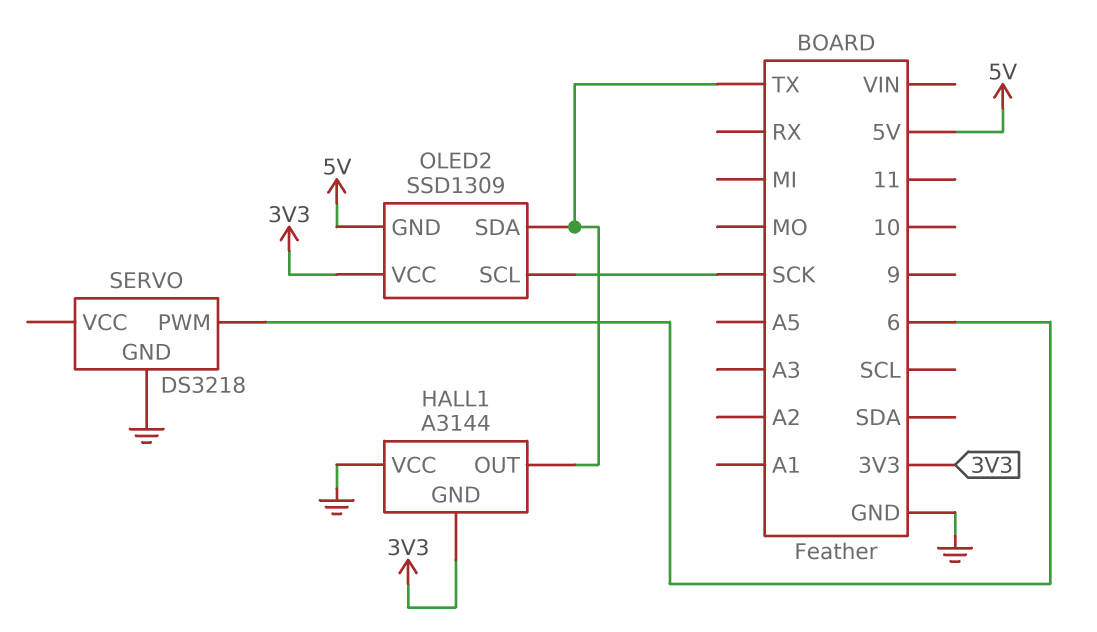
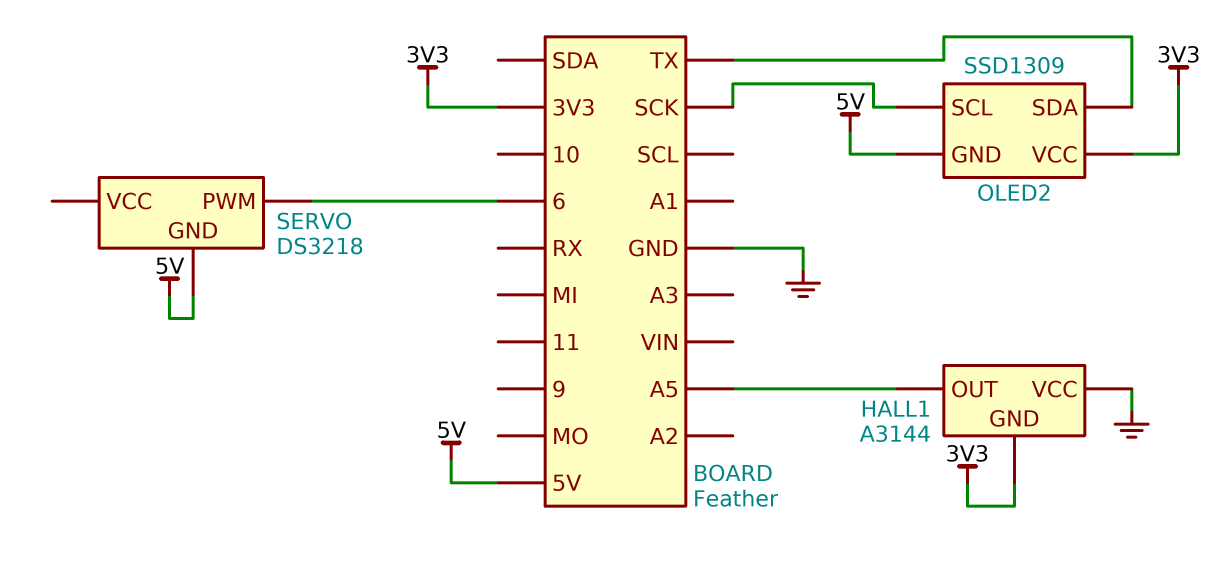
HALL1 pin OUT: TX -> A5
SERVO pin GND: GND -> 5V

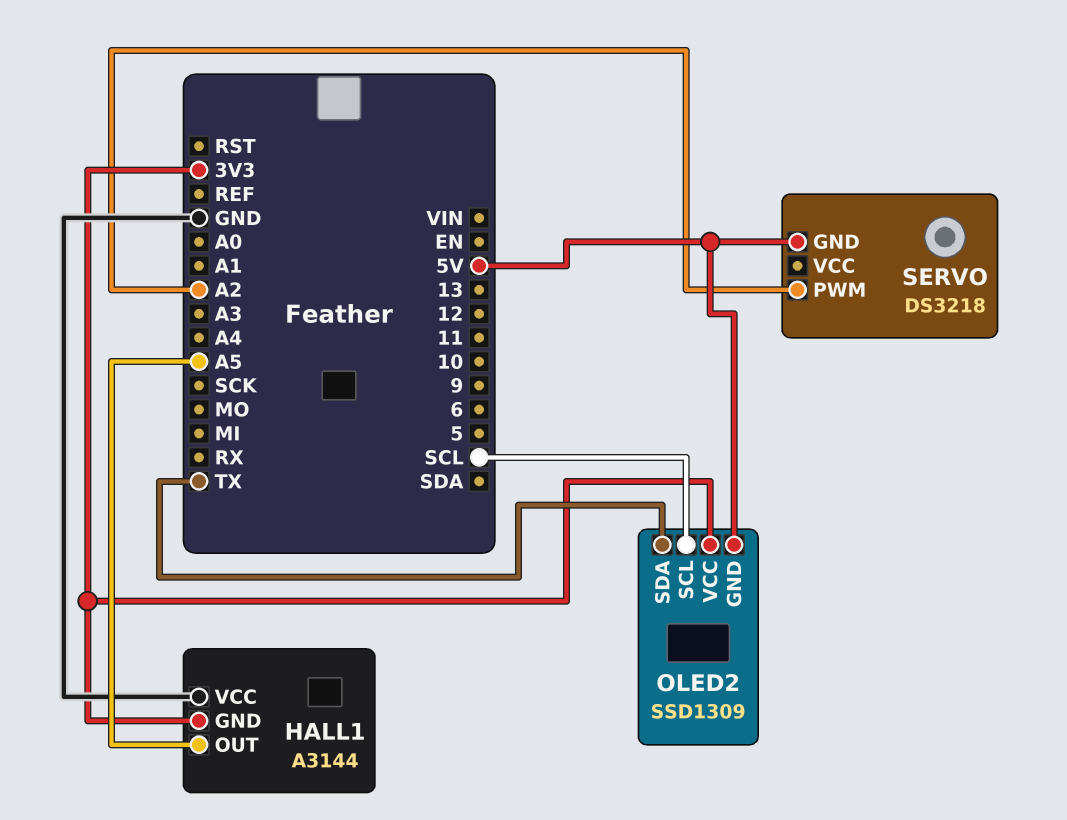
OLED2 pin SCL: SCK -> SCL
SERVO pin PWM: 6 -> A2

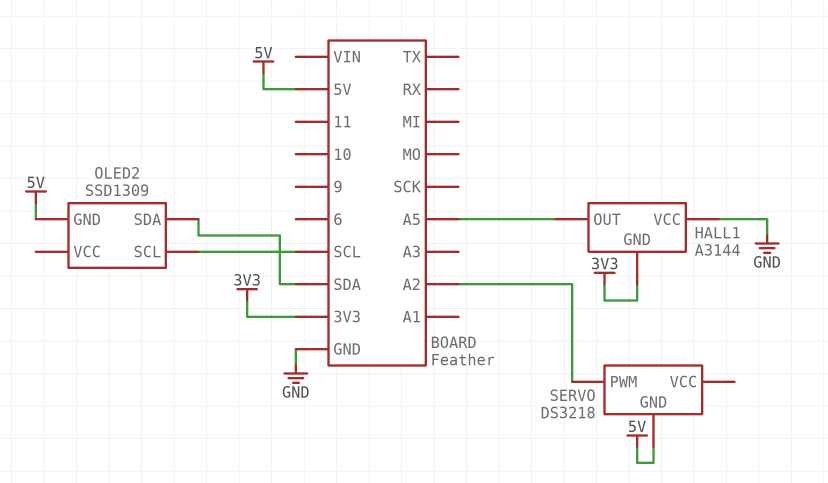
OLED2 pin SDA: TX -> SDA
OLED2 pin VCC: 3V3 -> none

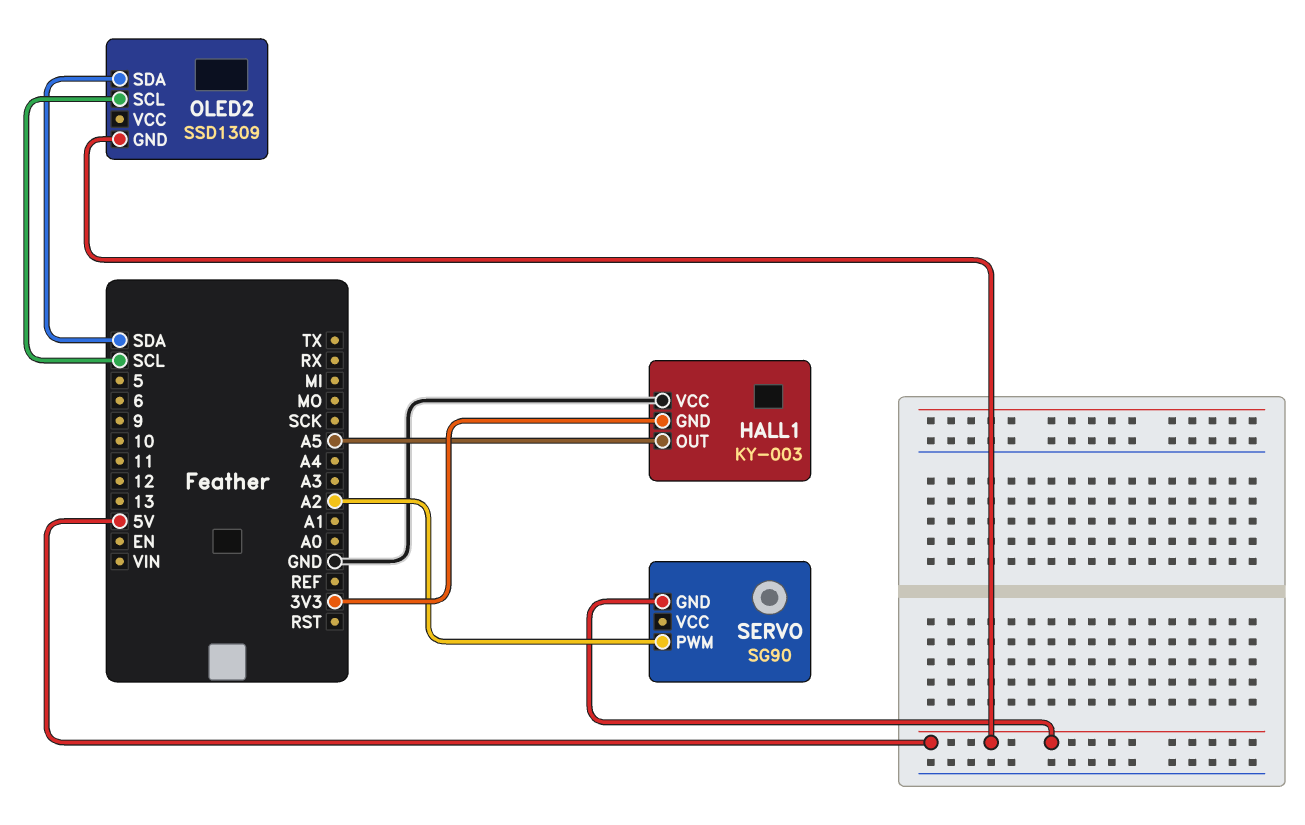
HALL1: A3144 -> KY-003
SERVO: DS3218 -> SG90

